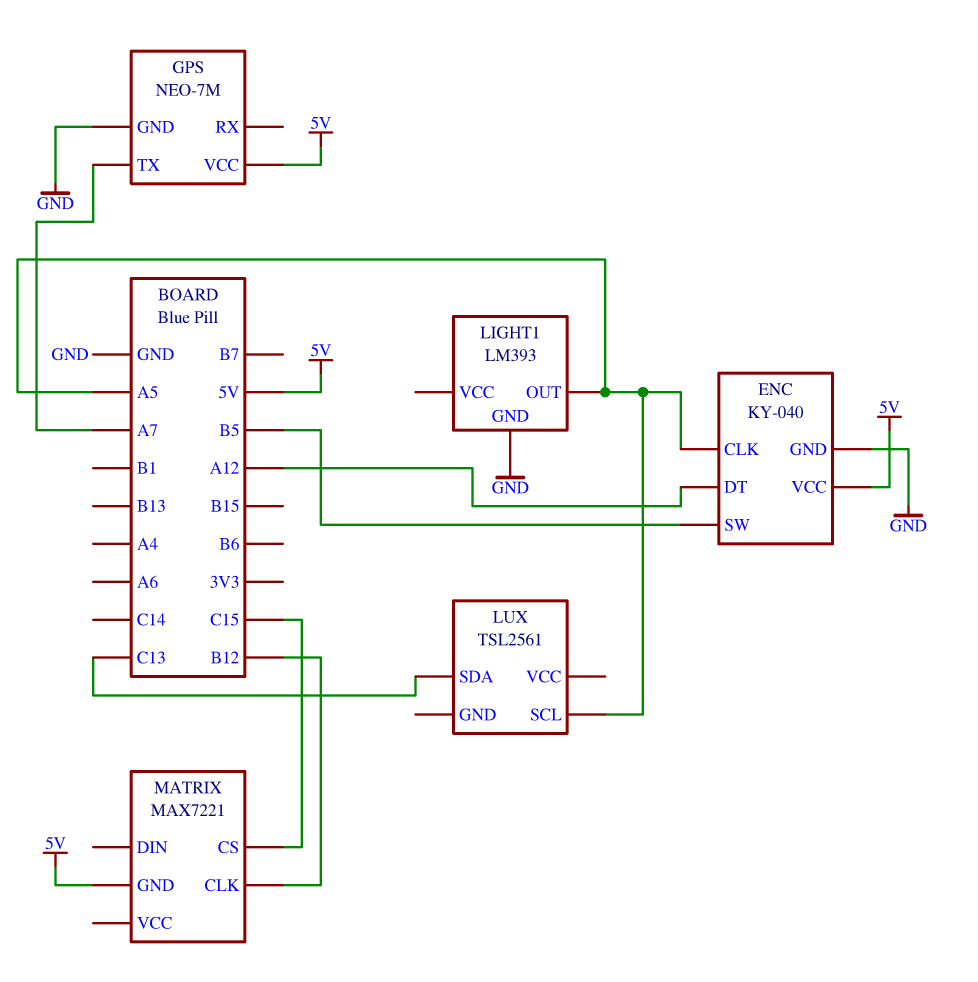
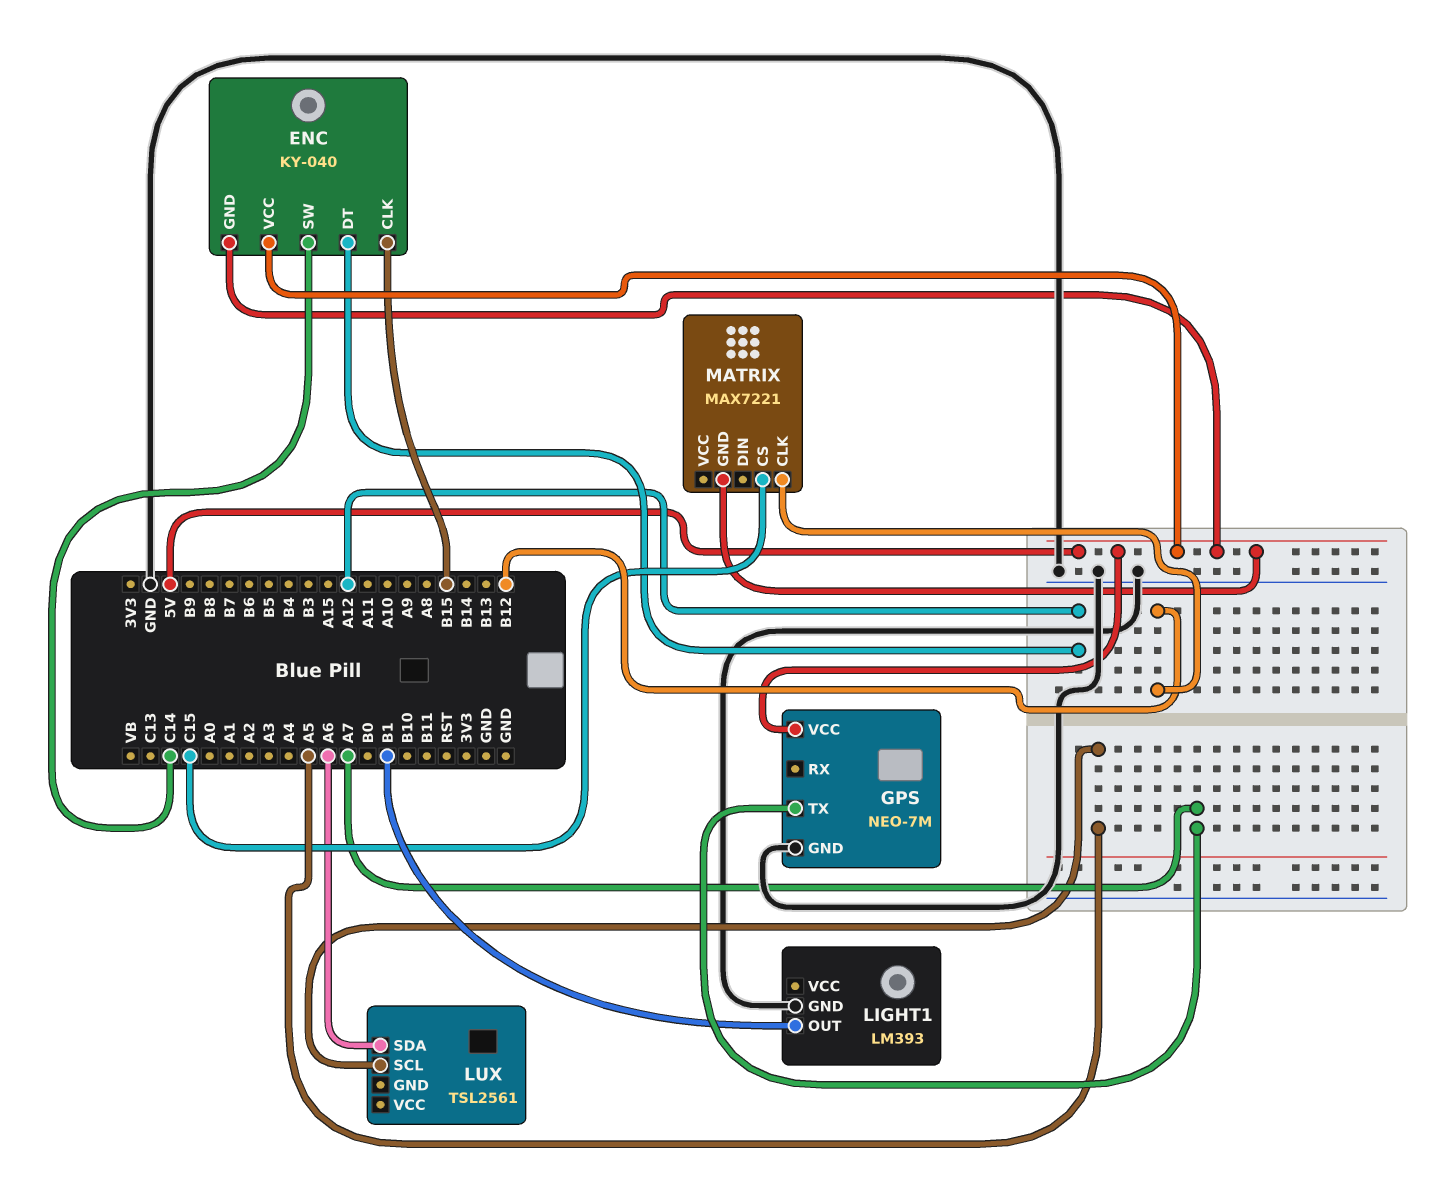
ENC pin CLK: A5 -> B15
ENC pin GND: GND -> 5V
ENC pin SW: B5 -> C14
LIGHT1 pin OUT: A5 -> B1
LUX pin SDA: C13 -> A6

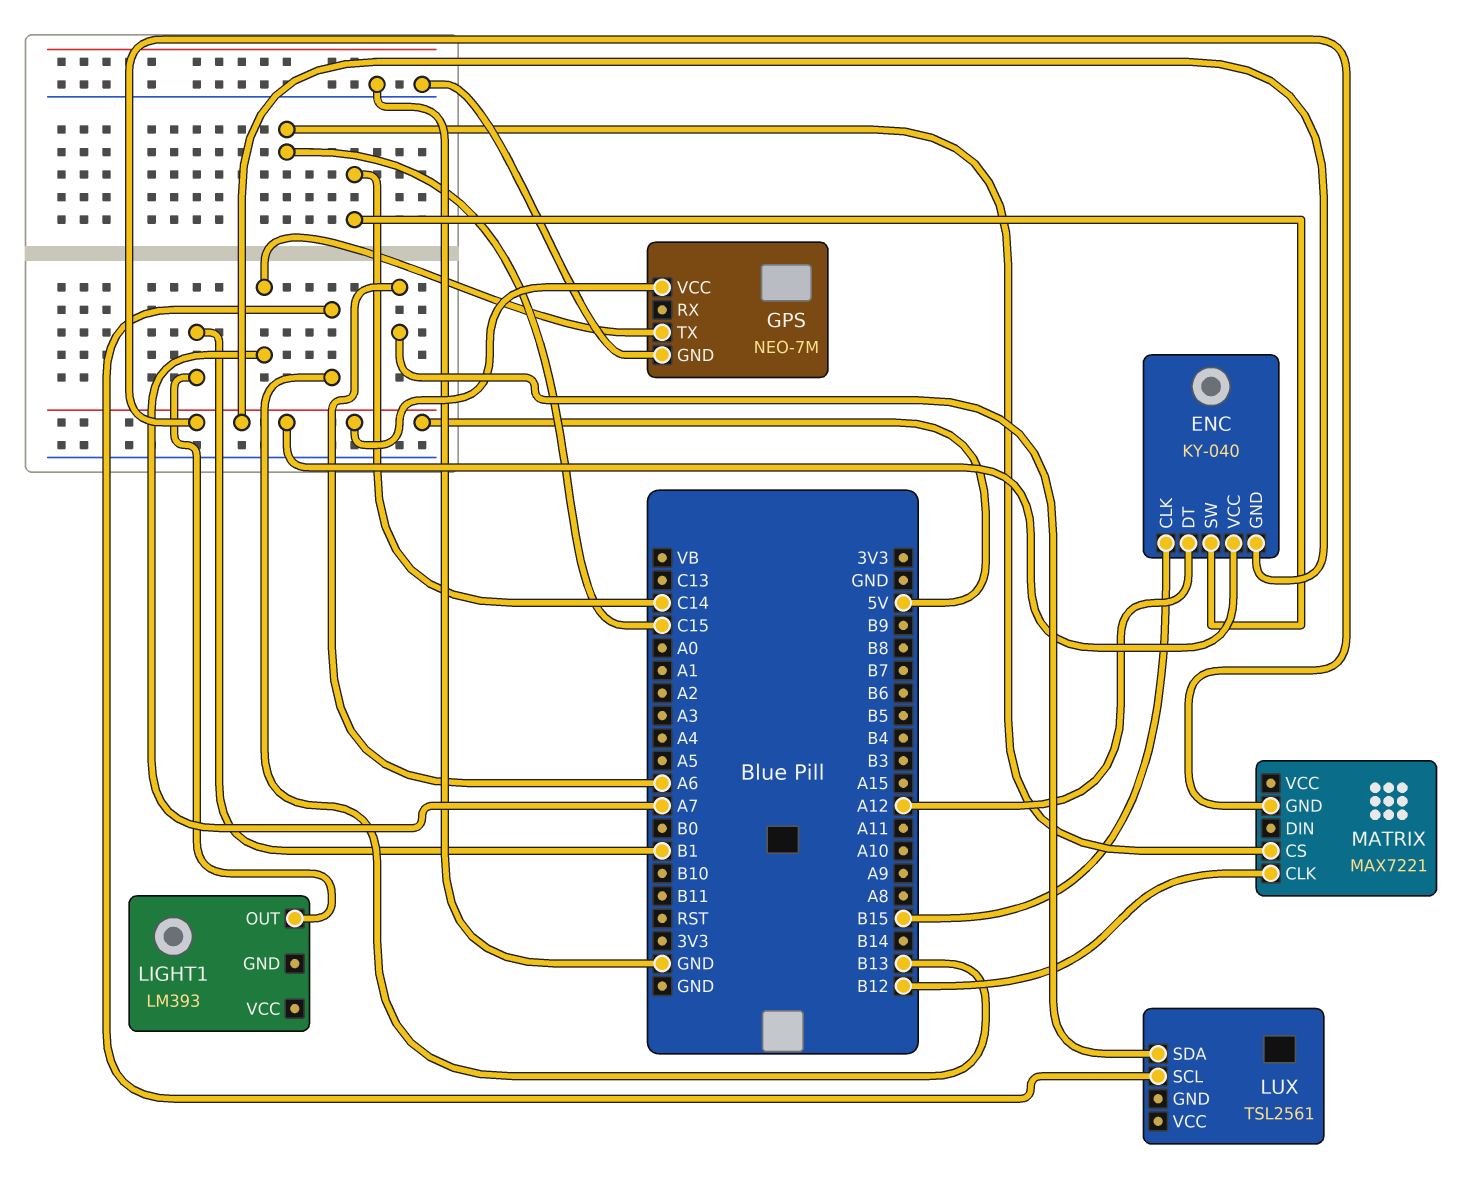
LIGHT1 pin GND: GND -> none
LUX pin SCL: A5 -> B13

